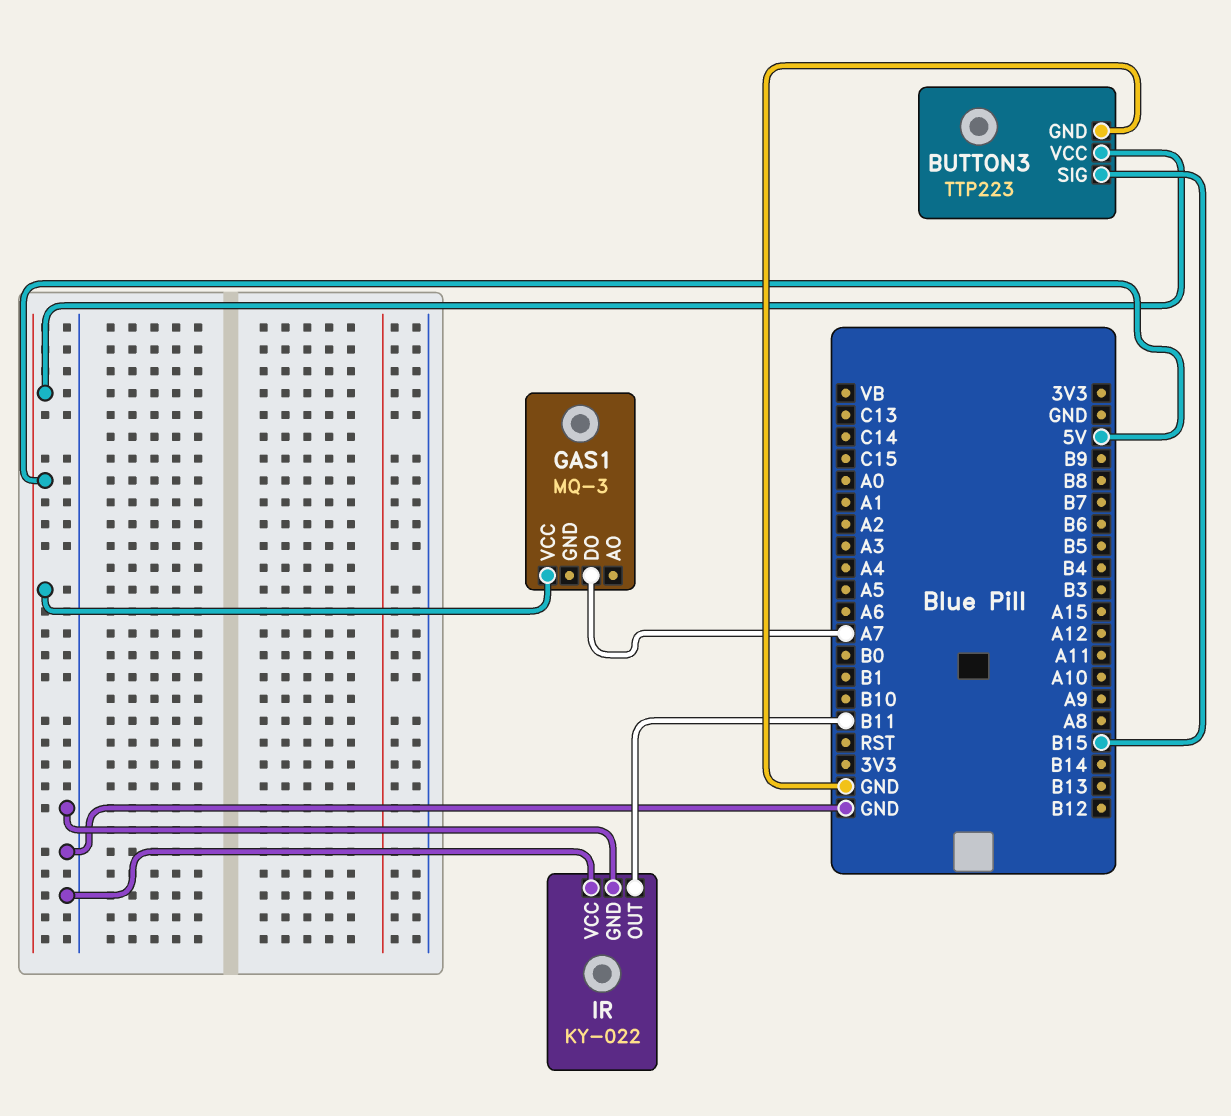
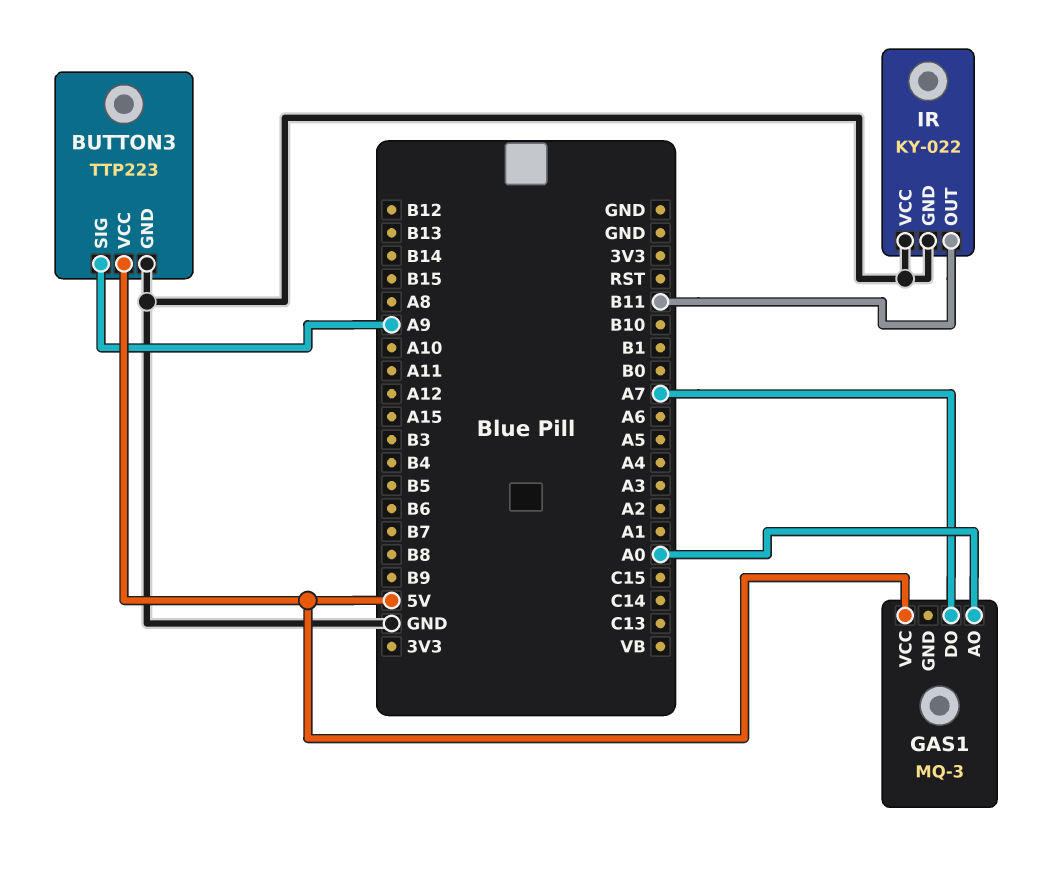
BUTTON3 pin SIG: B15 -> A9
GAS1 pin AO: none -> A0

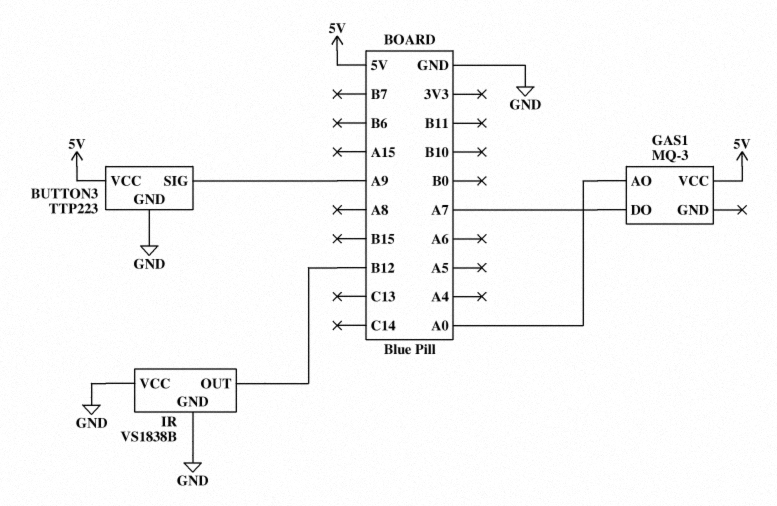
IR: KY-022 -> VS1838B
IR pin OUT: B11 -> B12

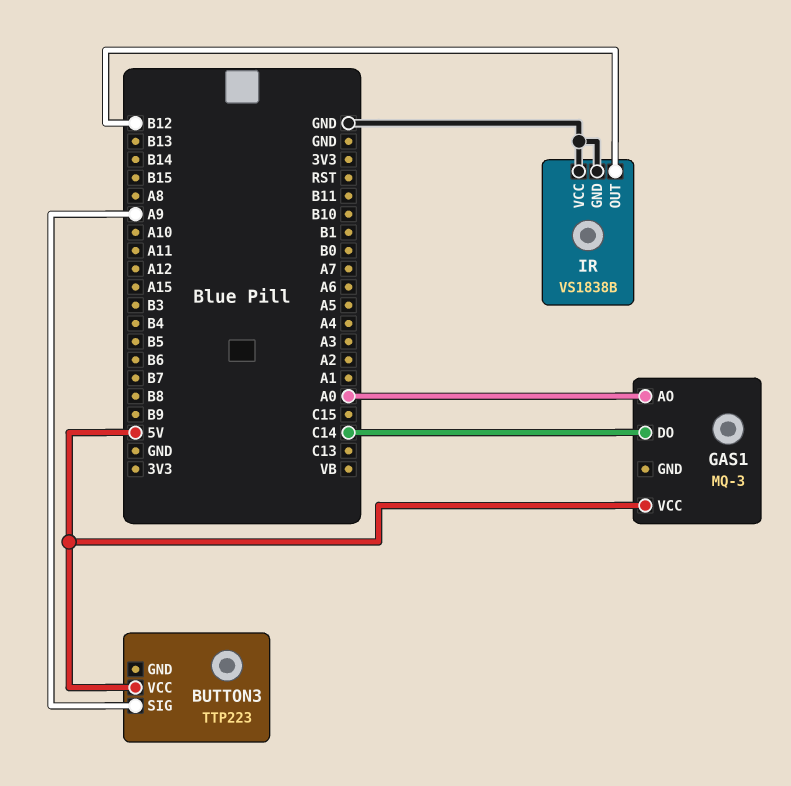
BUTTON3 pin GND: GND -> none
GAS1 pin DO: A7 -> C14

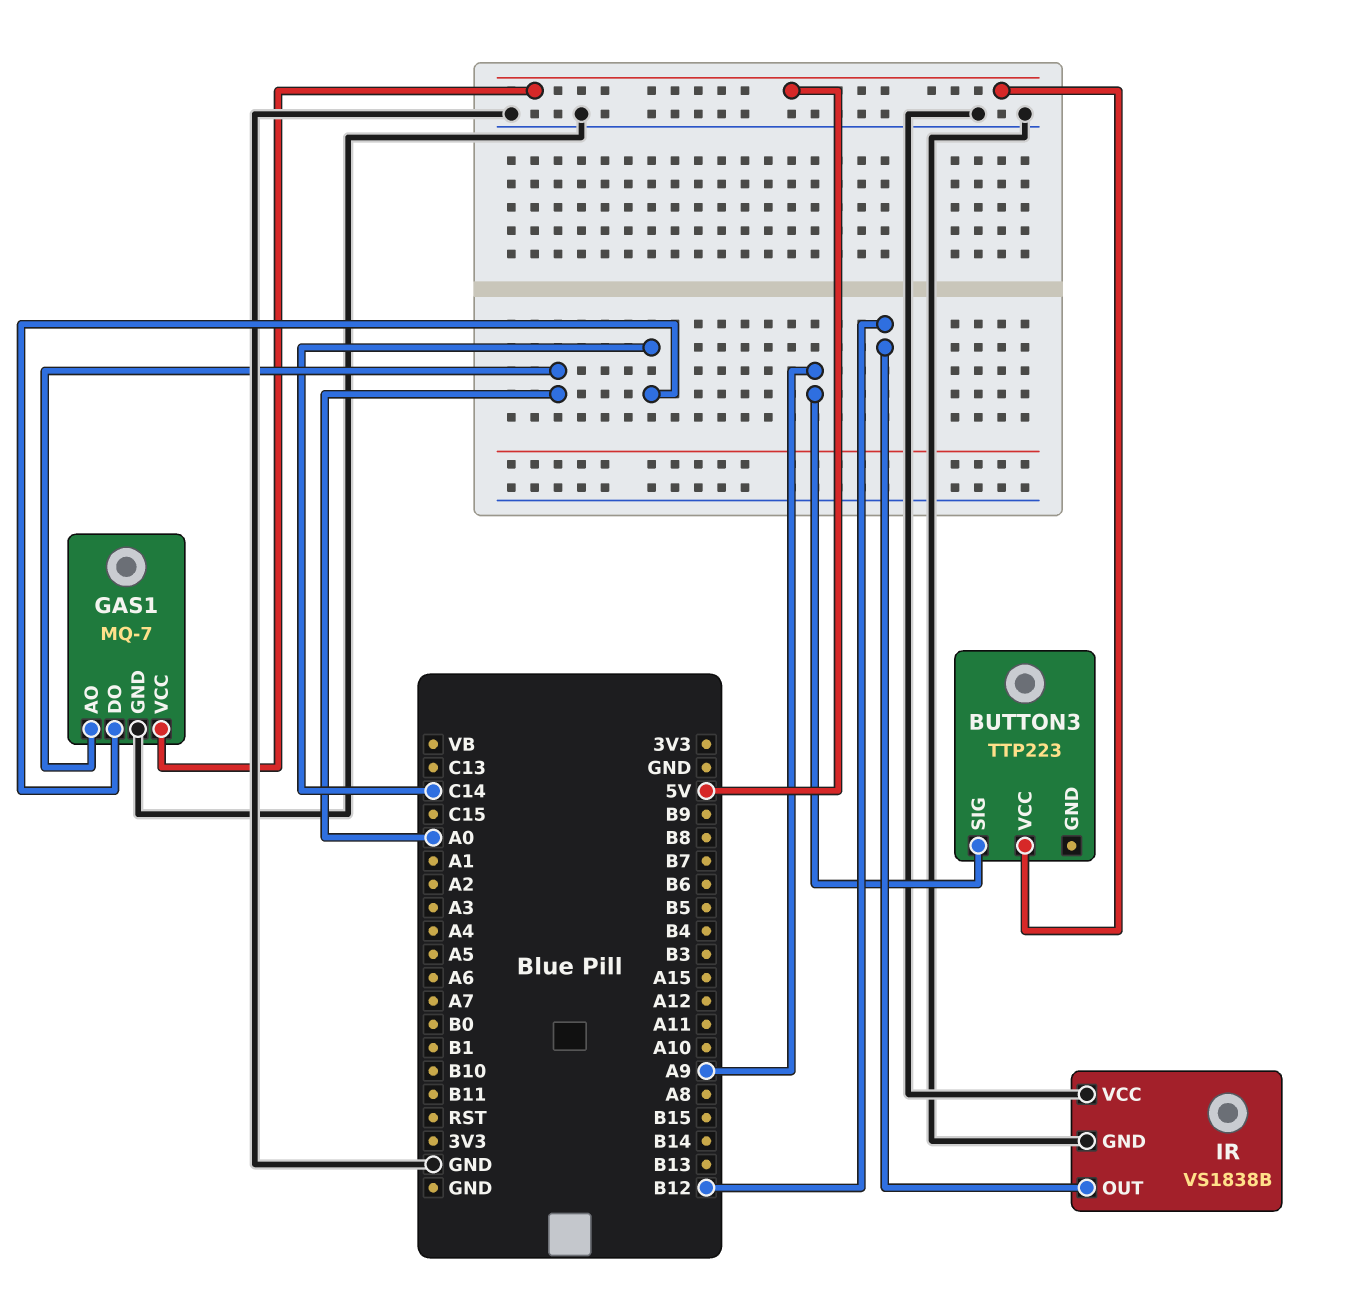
GAS1: MQ-3 -> MQ-7
GAS1 pin GND: none -> GND

